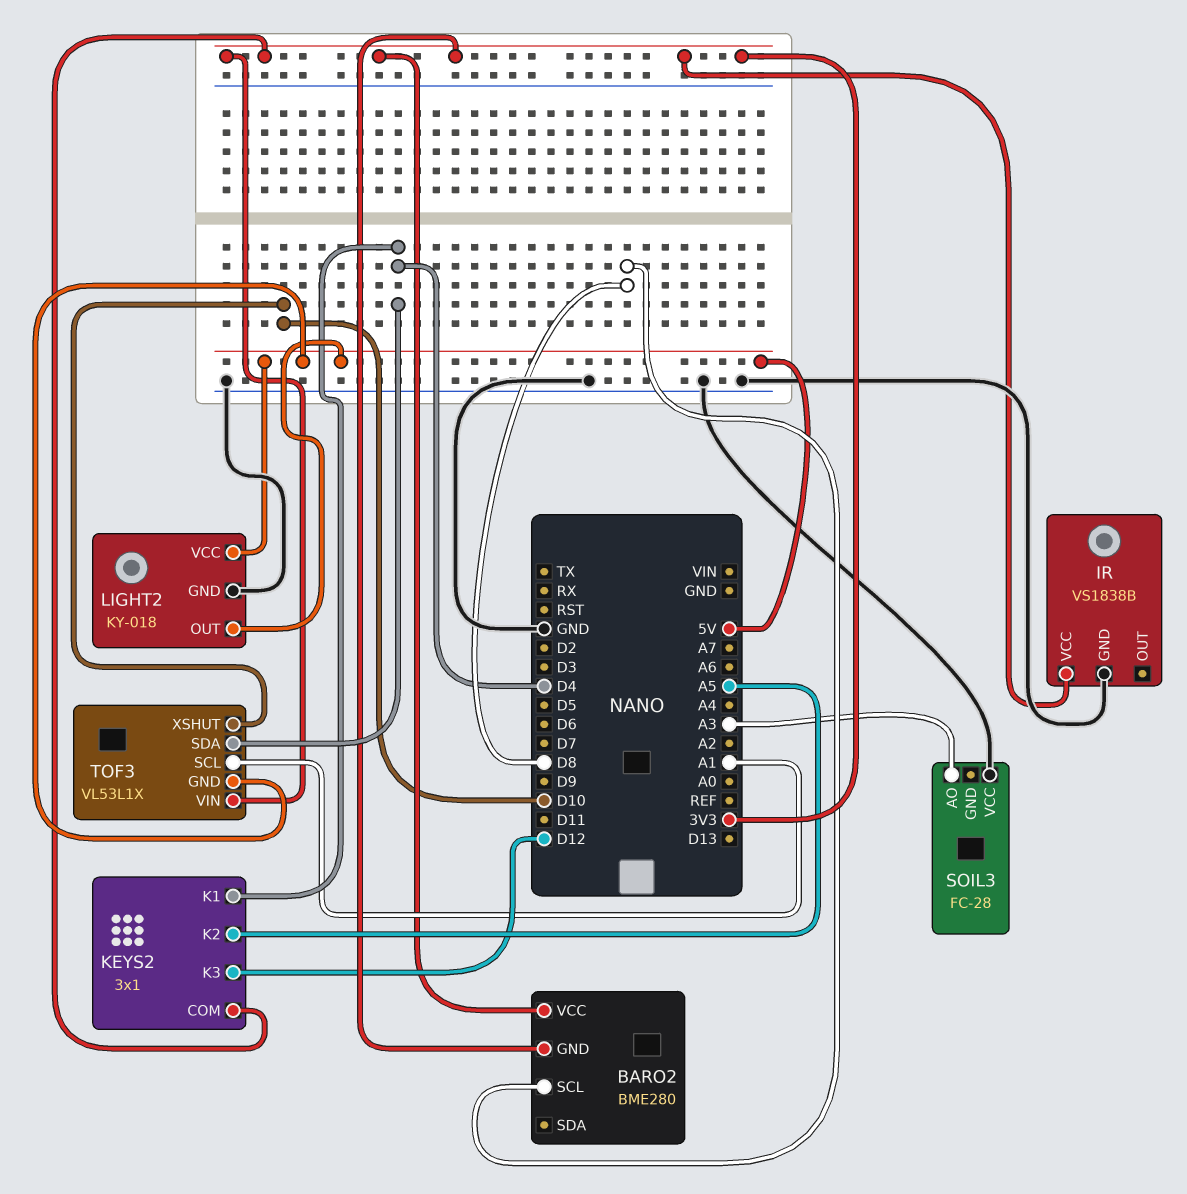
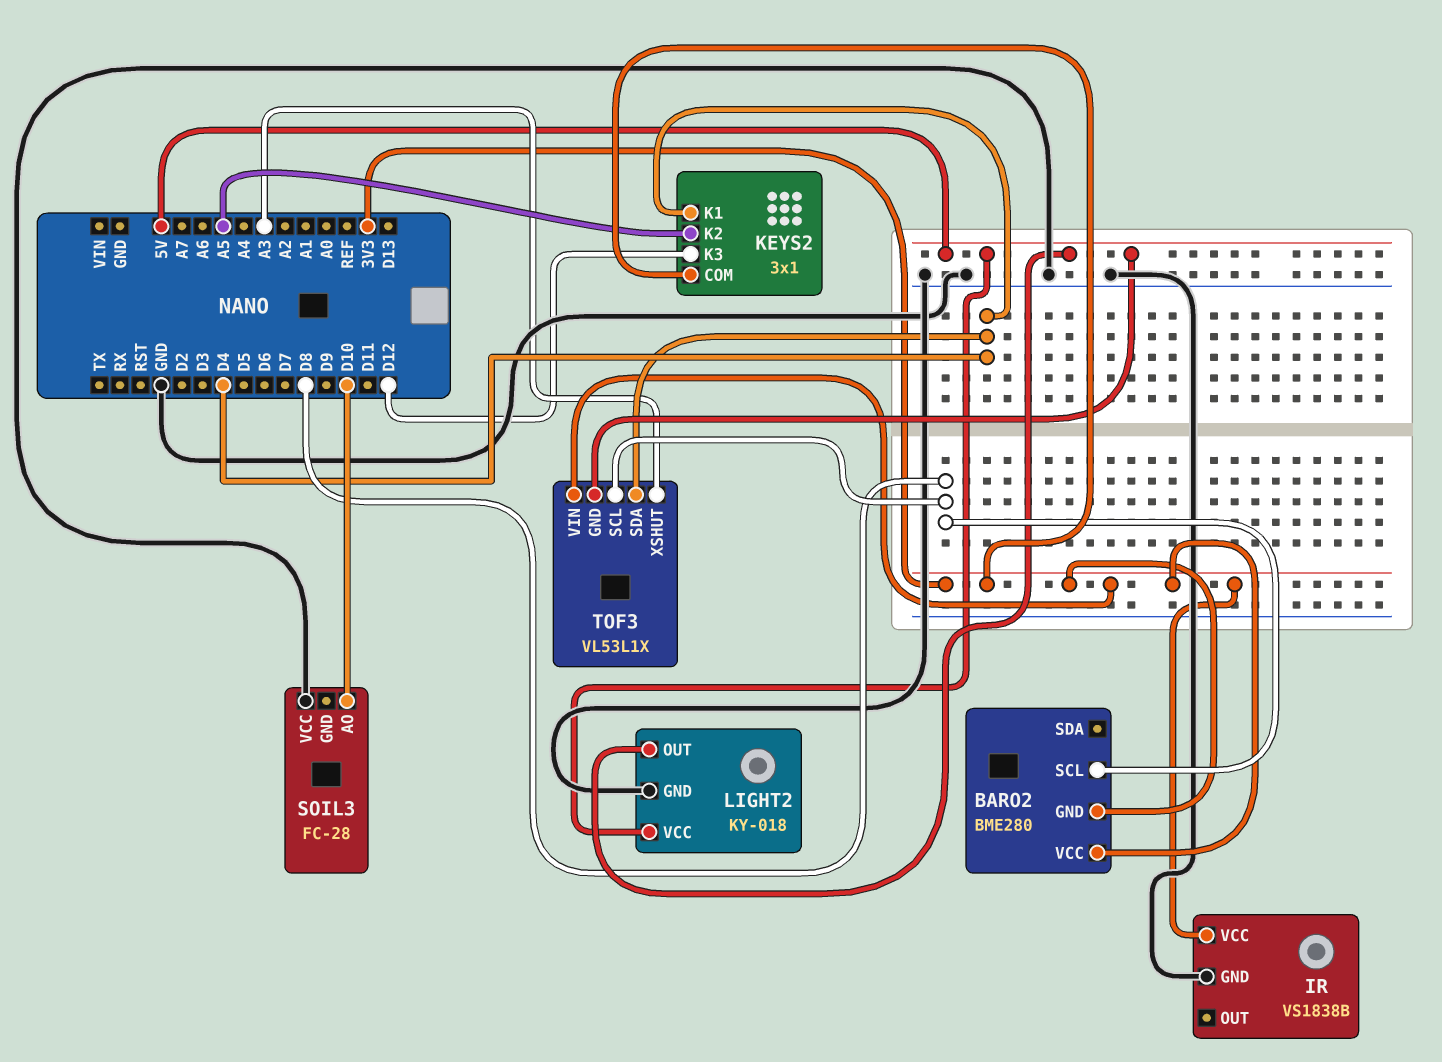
SOIL3 pin AO: A3 -> D10
TOF3 pin SCL: A1 -> D8
TOF3 pin XSHUT: D10 -> A3

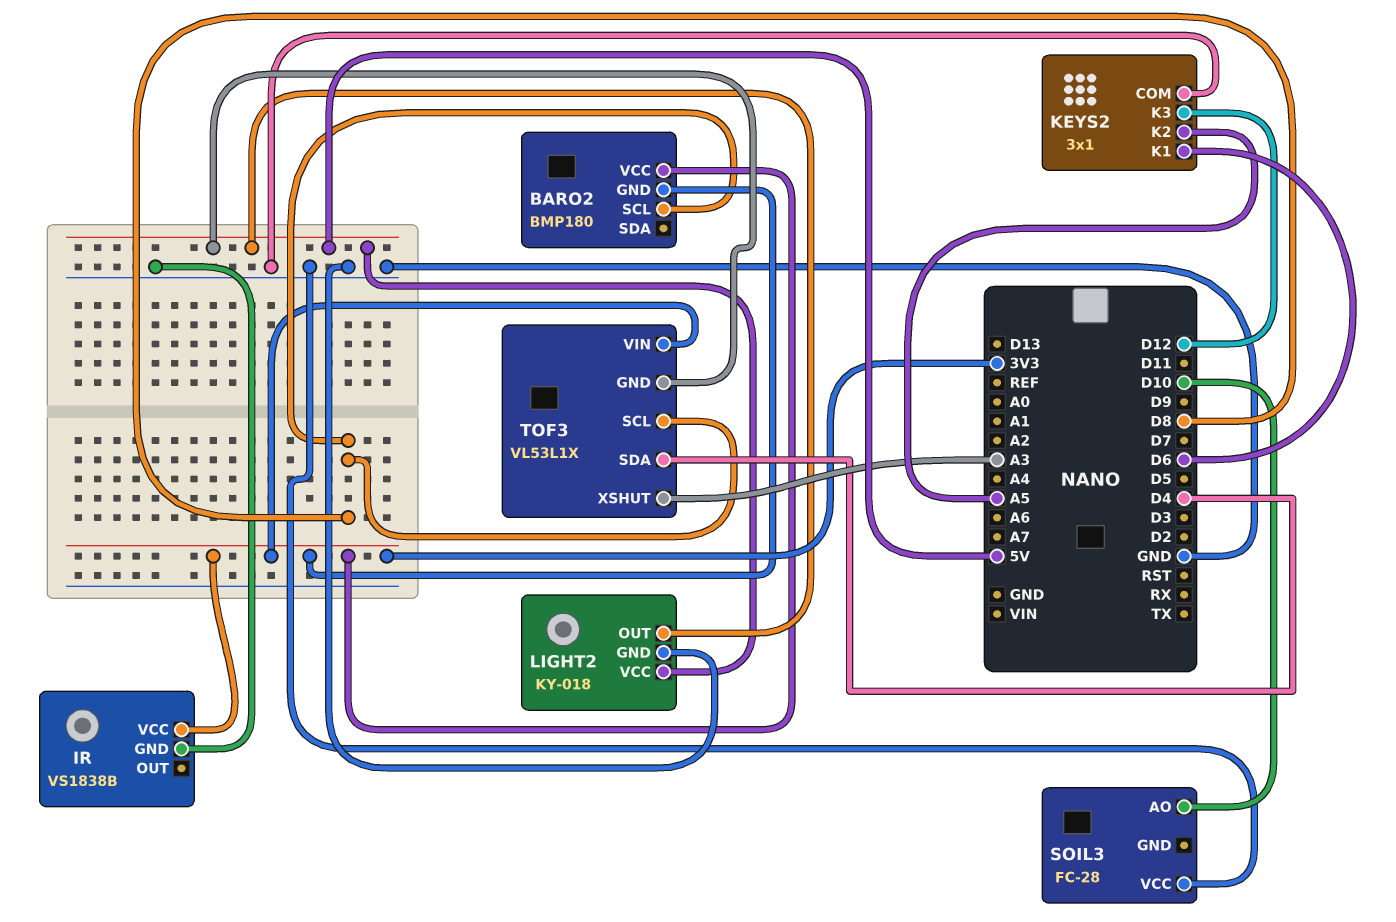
BARO2: BME280 -> BMP180
KEYS2 pin COM: 3V3 -> GND
KEYS2 pin K1: D4 -> D6

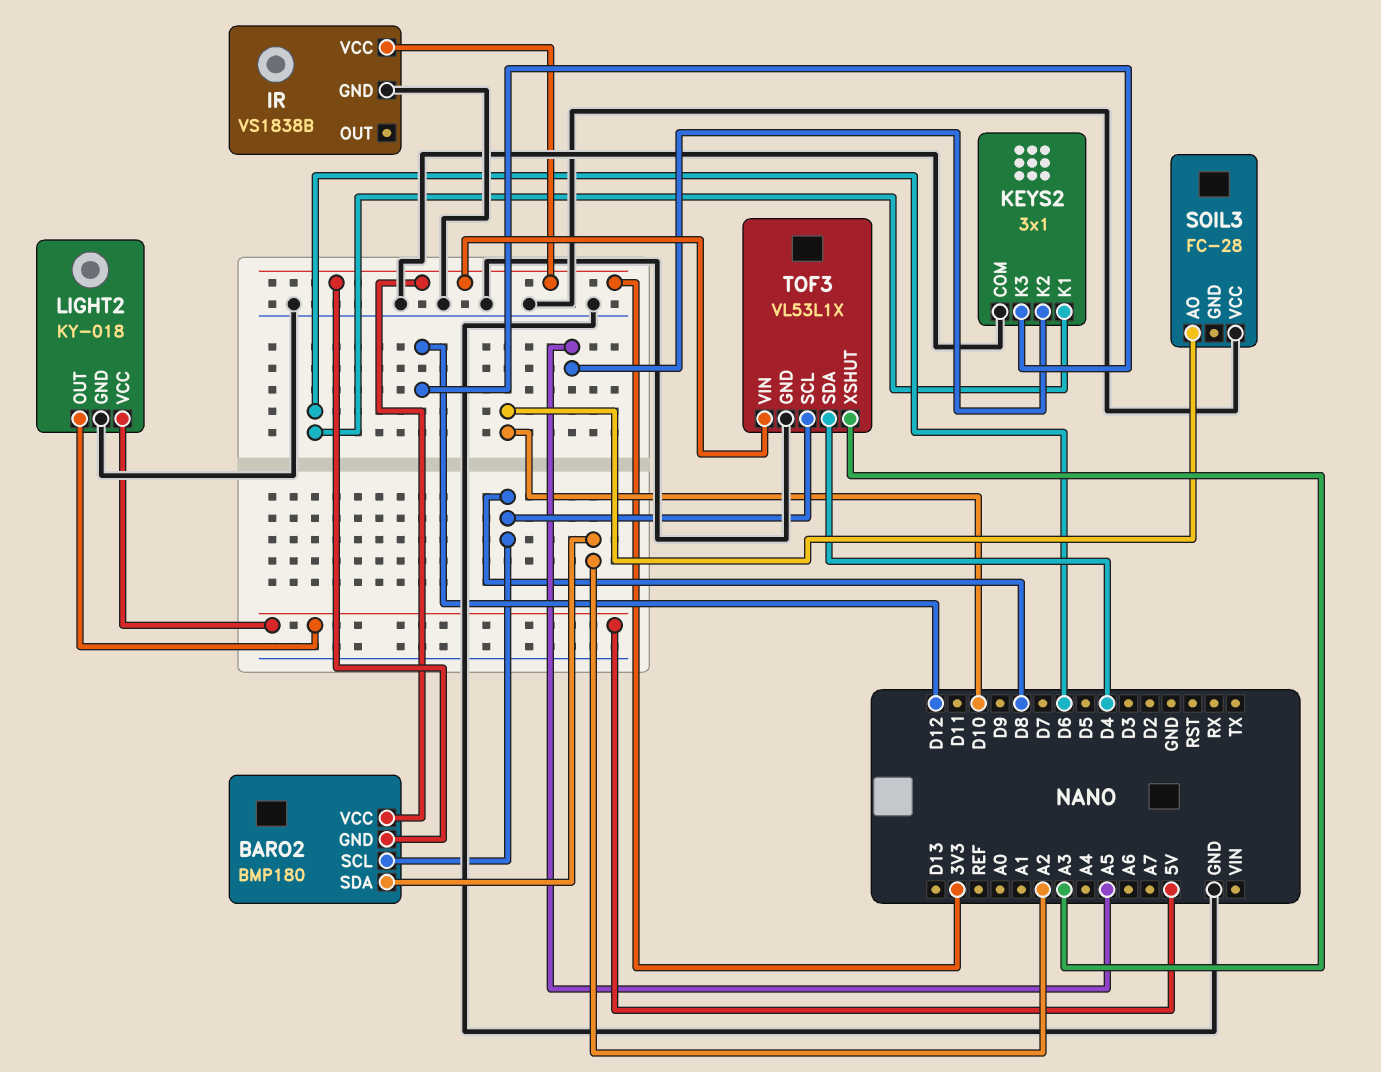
BARO2 pin SDA: none -> A2
TOF3 pin GND: 5V -> GND

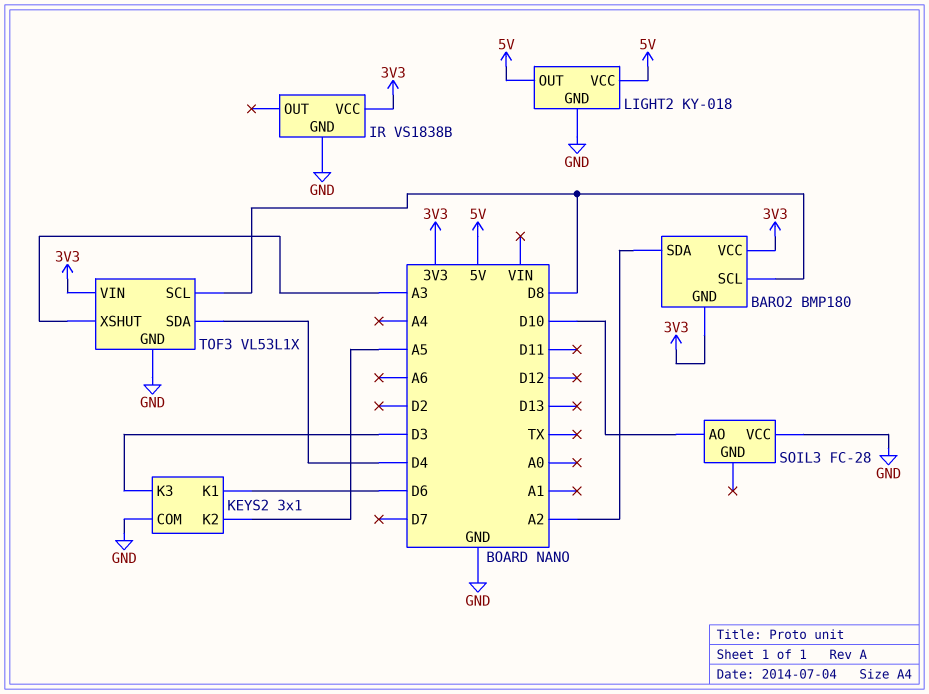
KEYS2 pin K3: D12 -> D3

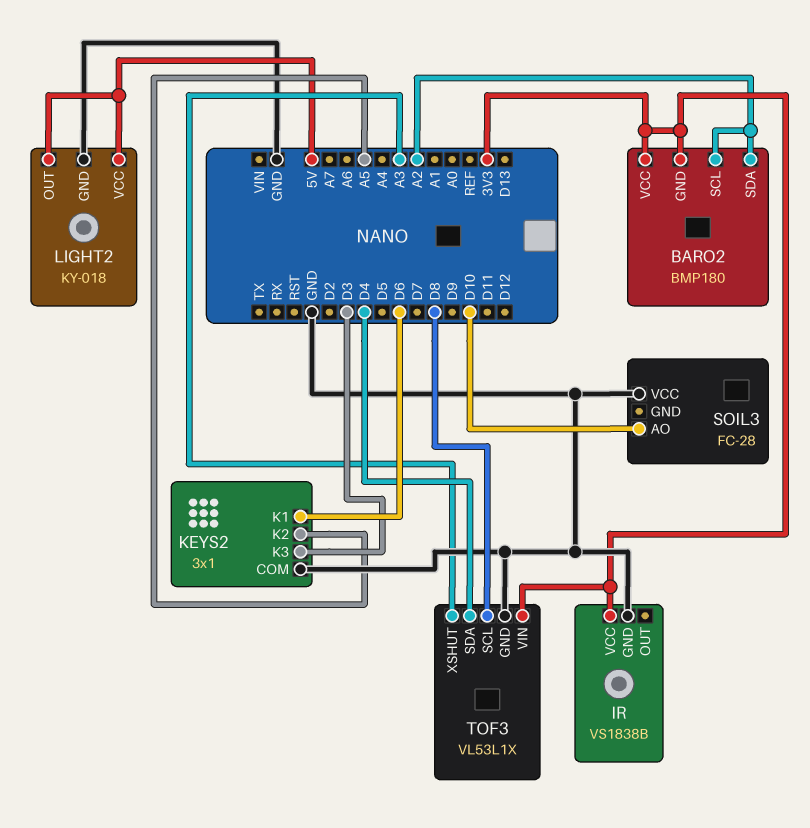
BARO2 pin SCL: D8 -> A2

